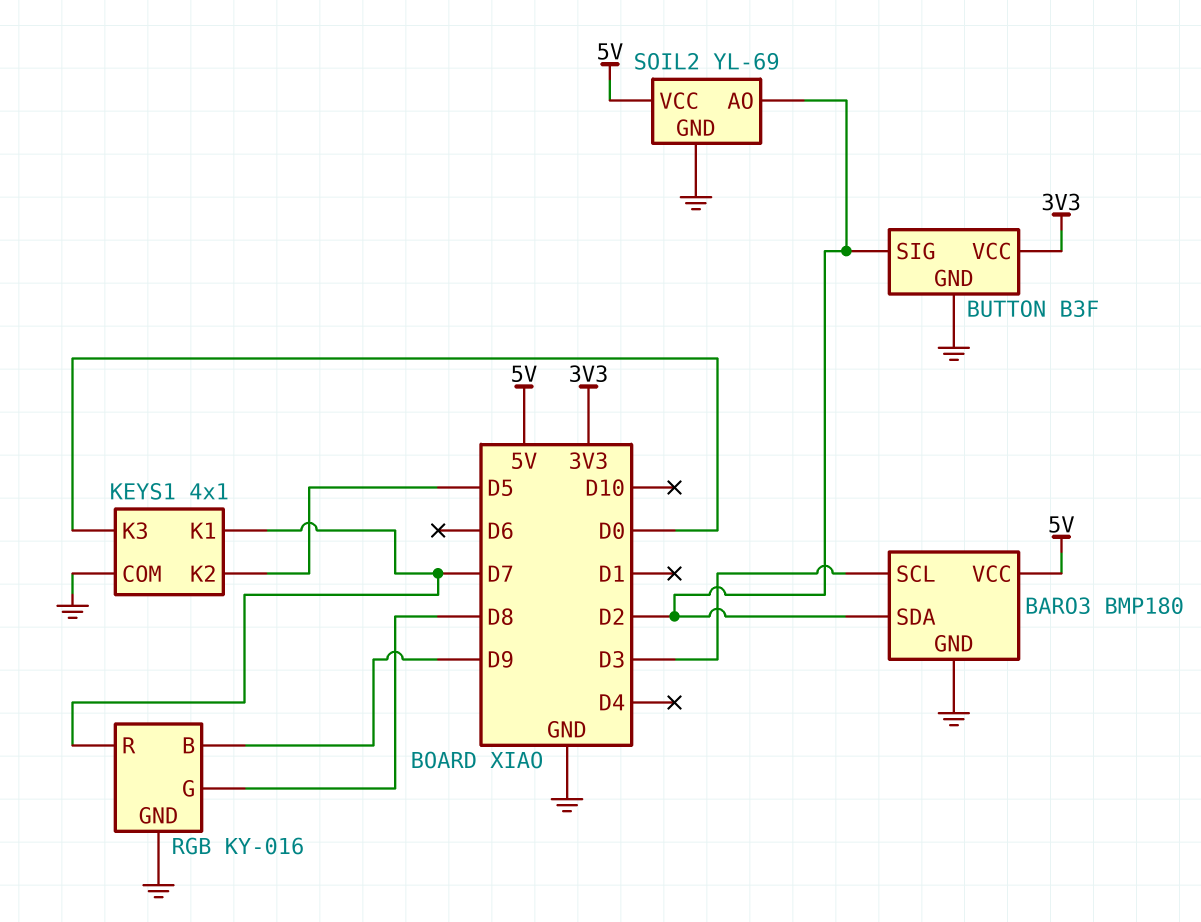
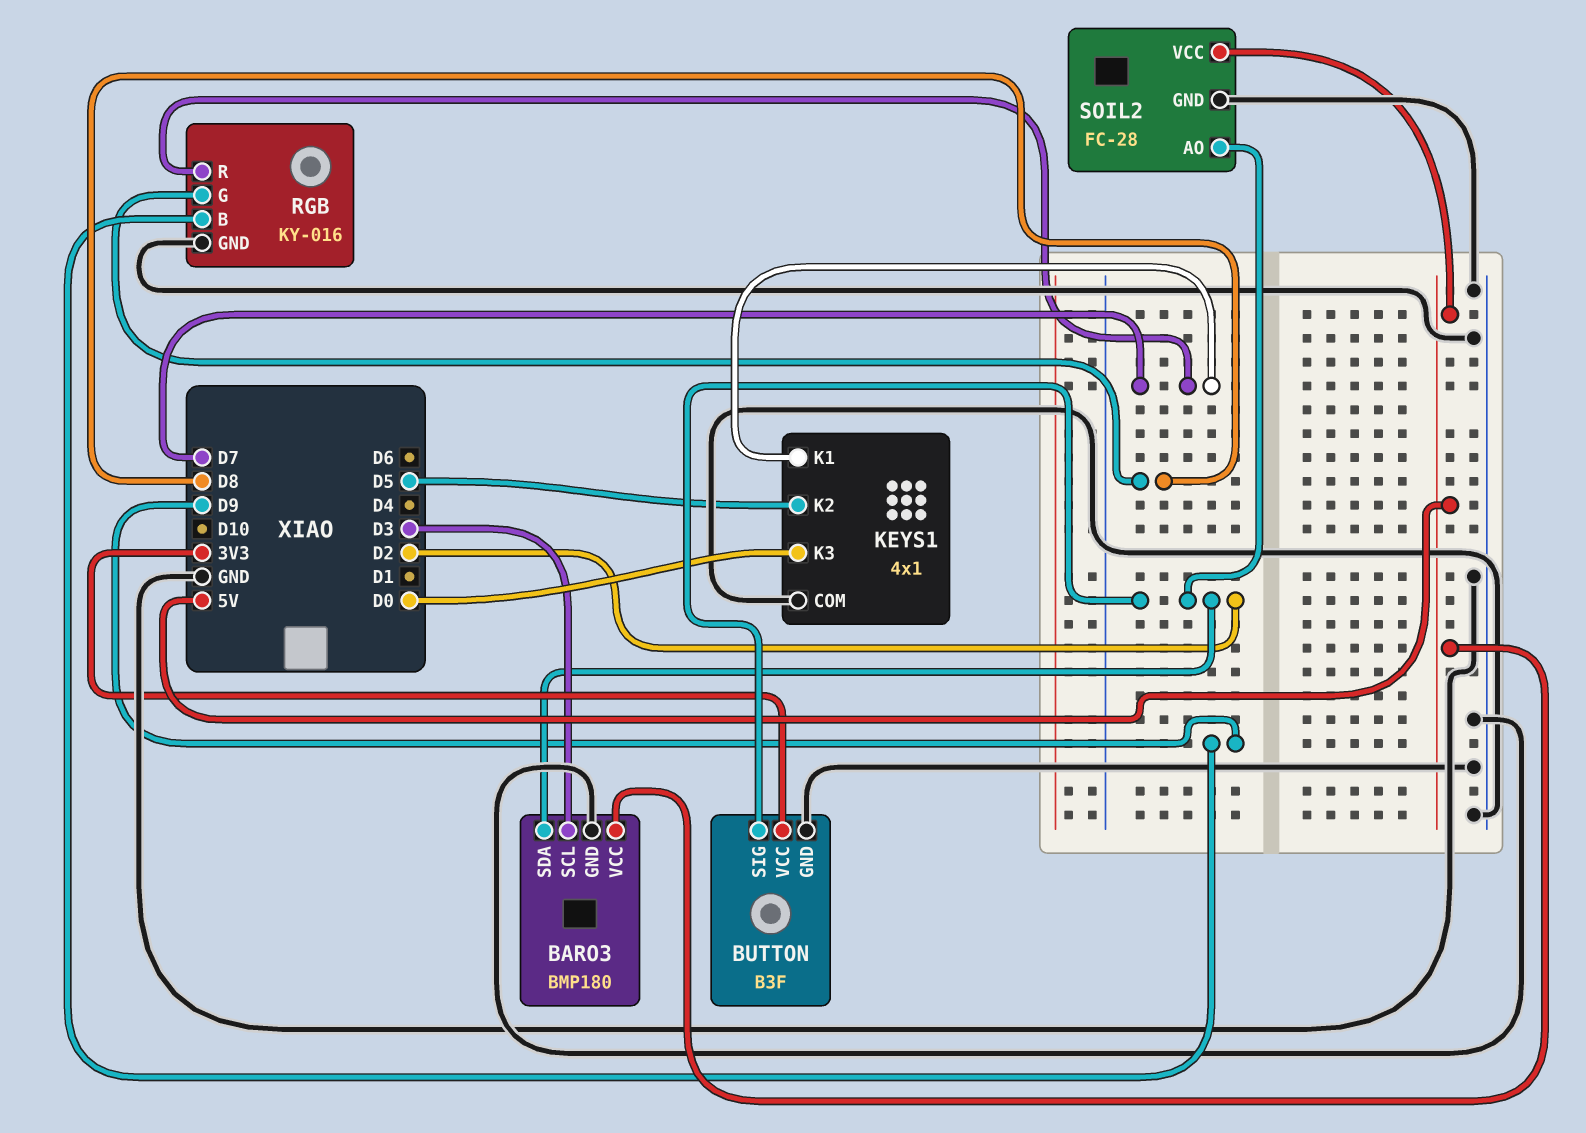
SOIL2: YL-69 -> FC-28

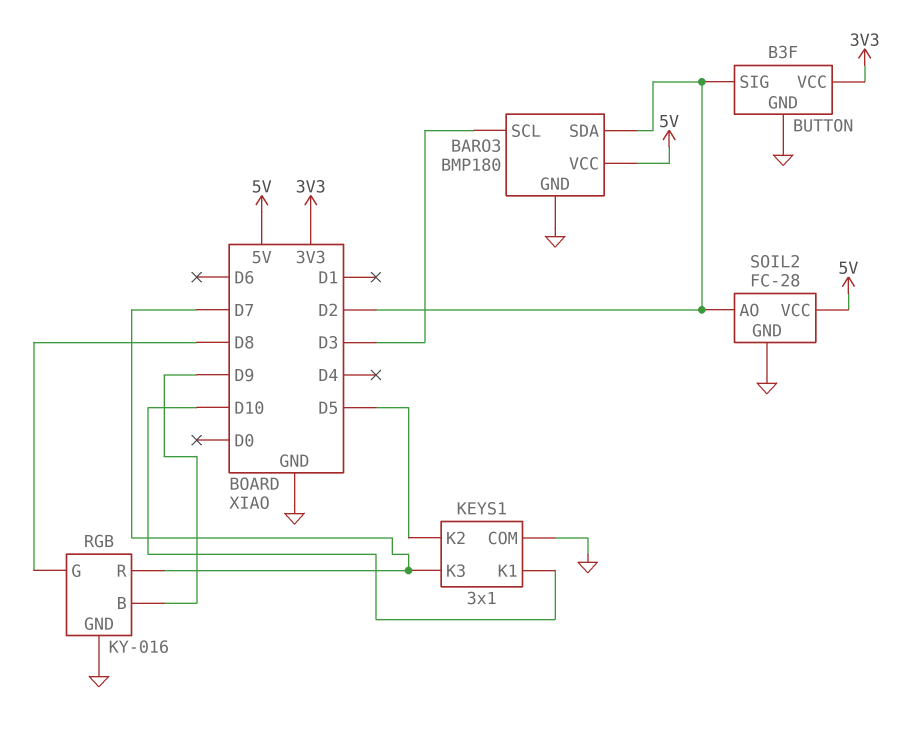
KEYS1: 4x1 -> 3x1
KEYS1 pin K1: D7 -> D10
KEYS1 pin K3: D0 -> D7

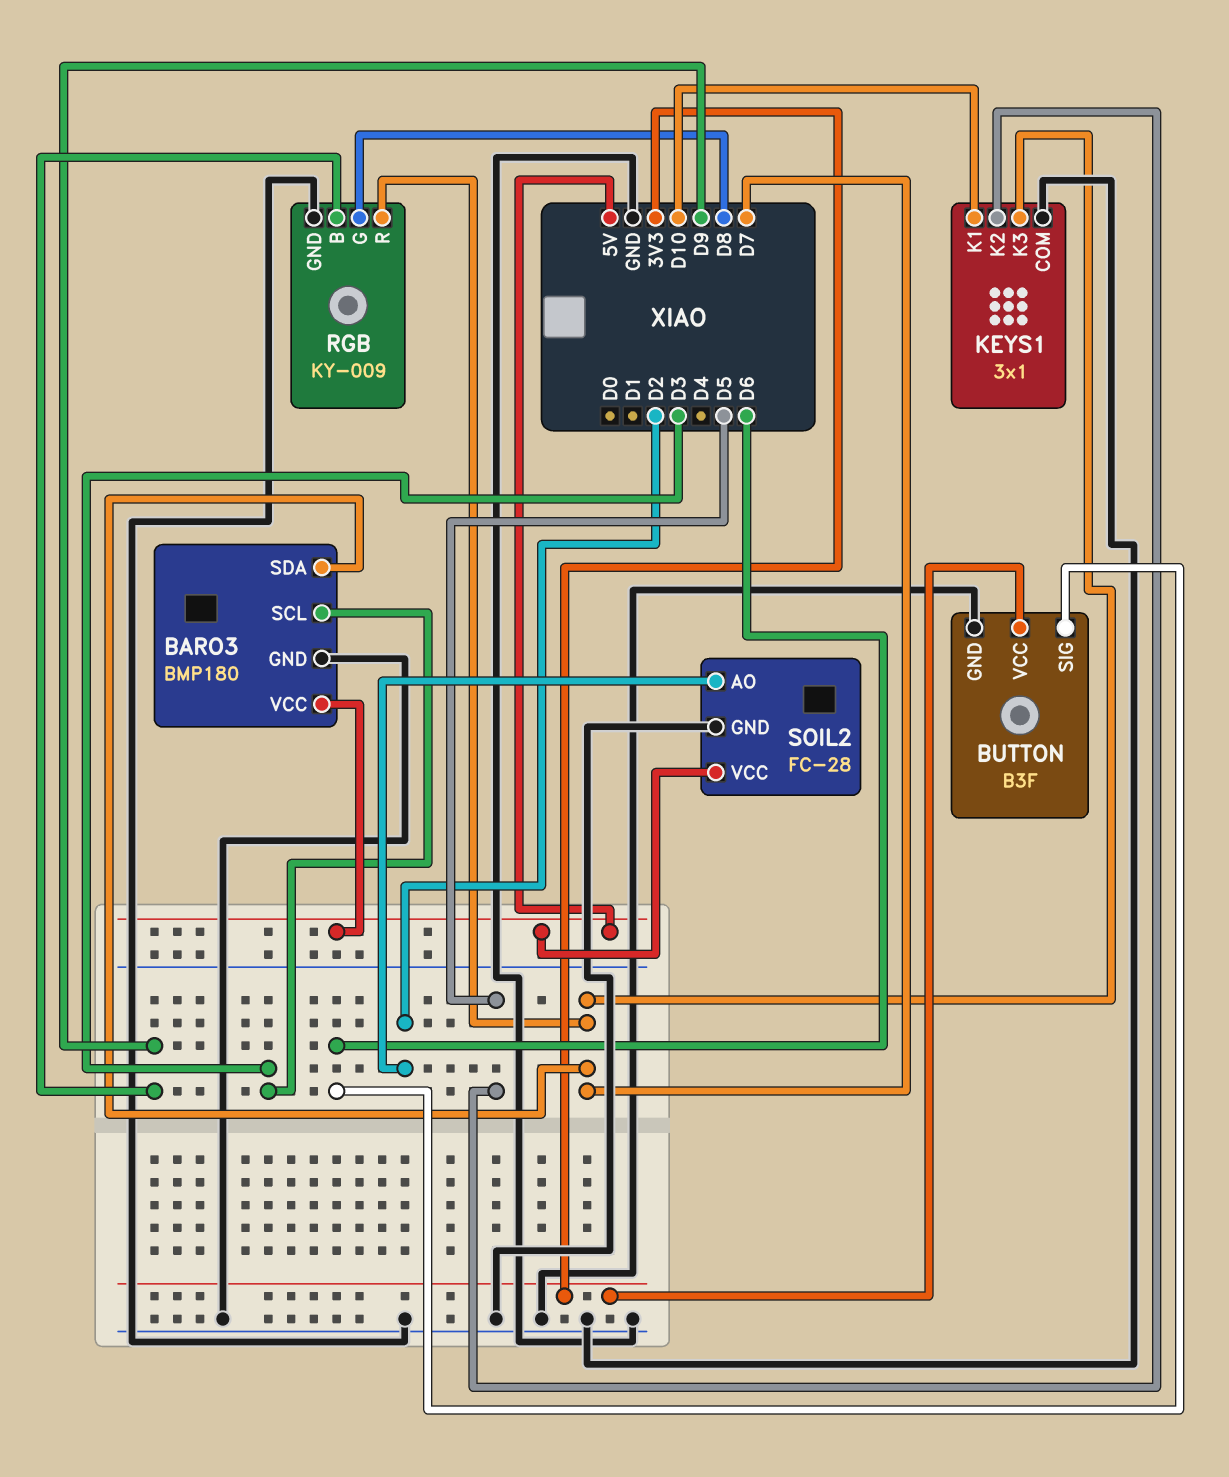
BARO3 pin SDA: D2 -> D7
BUTTON pin SIG: D2 -> D6
RGB: KY-016 -> KY-009

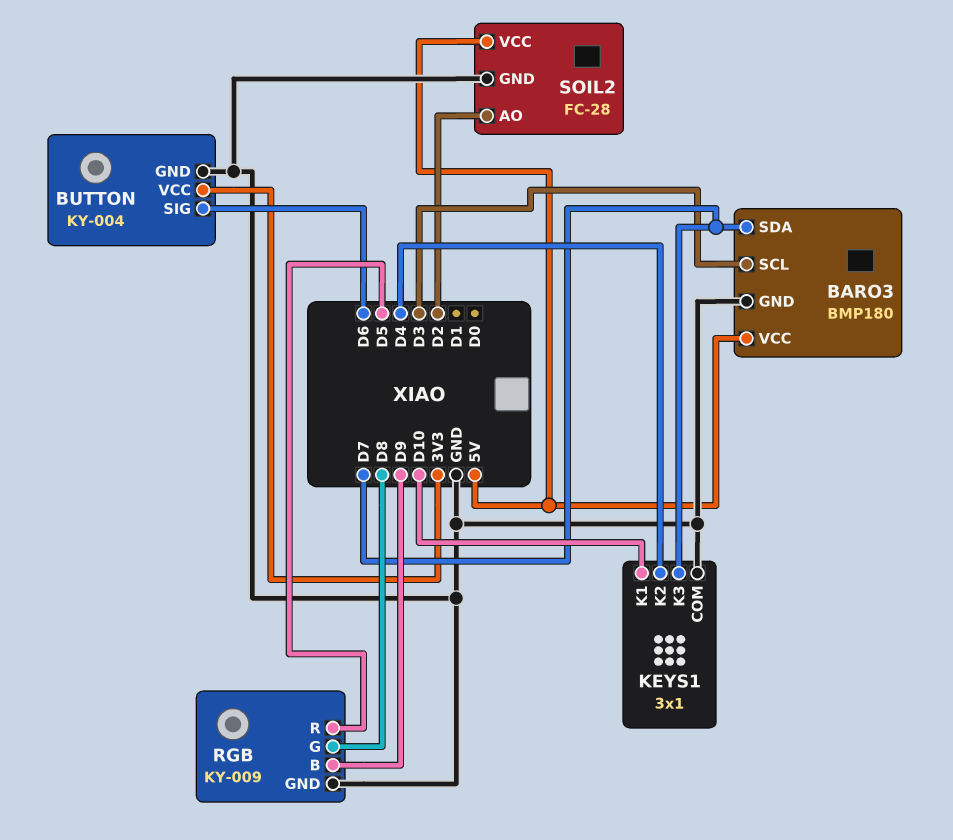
BUTTON: B3F -> KY-004
KEYS1 pin K2: D5 -> D4
RGB pin R: D7 -> D5

